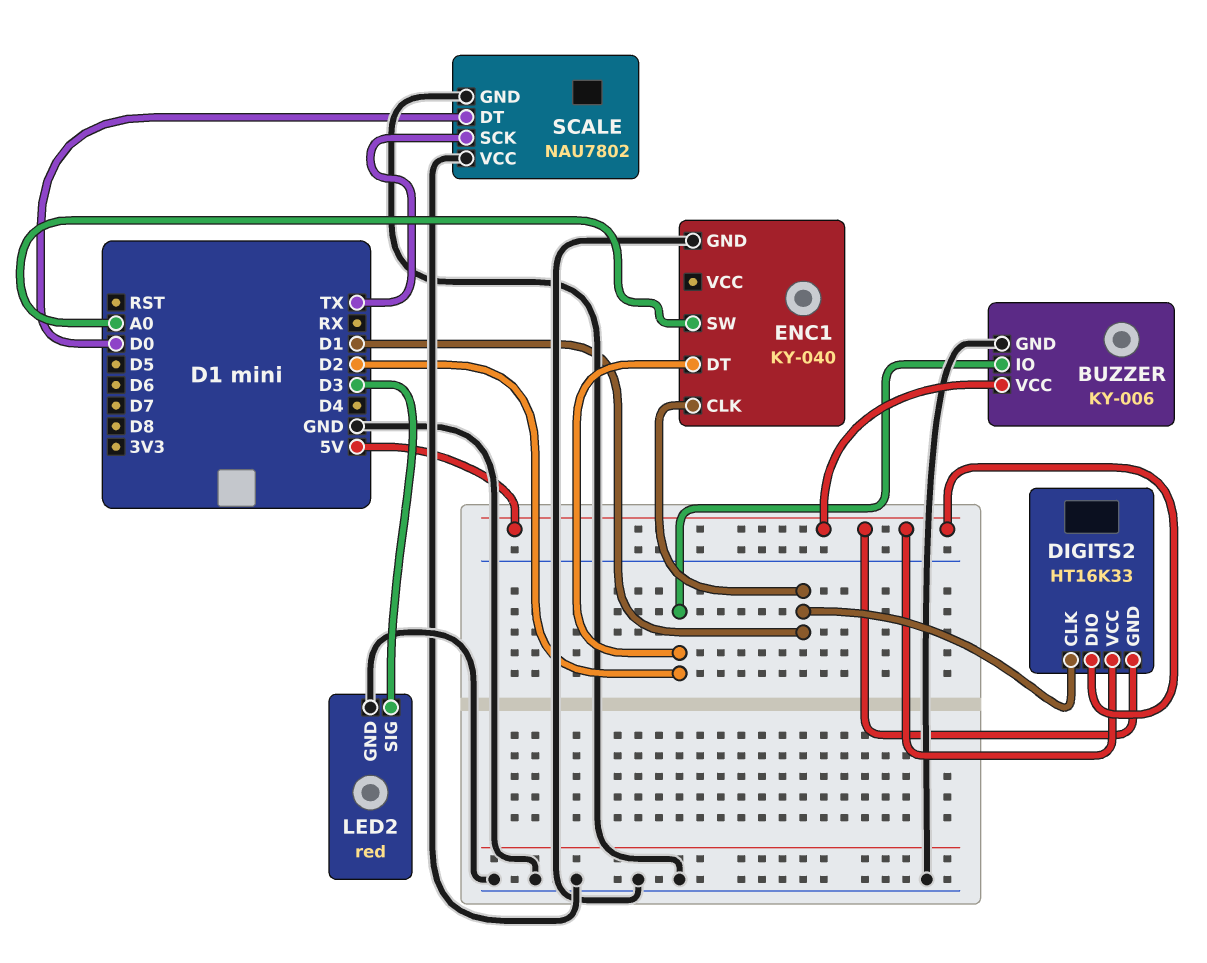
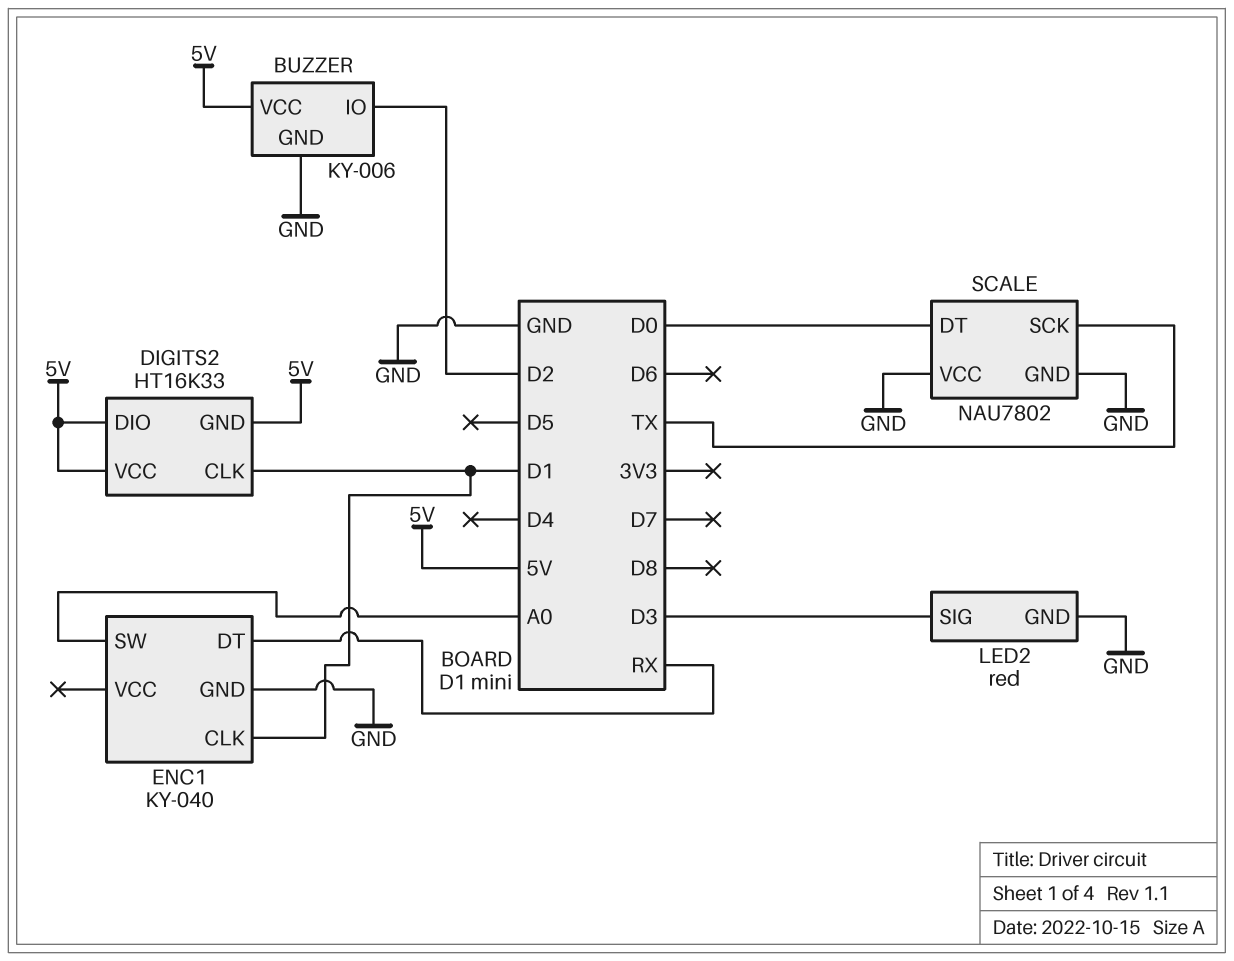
ENC1 pin DT: D2 -> RX

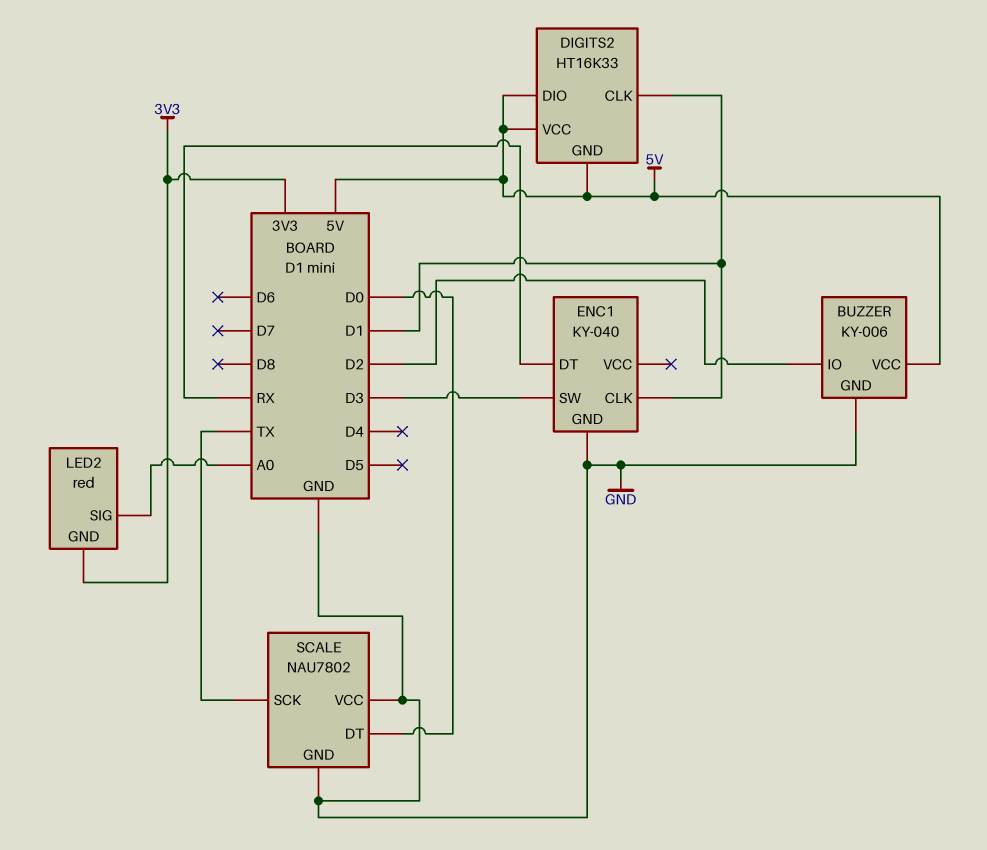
ENC1 pin SW: A0 -> D3
LED2 pin GND: GND -> 3V3
LED2 pin SIG: D3 -> A0

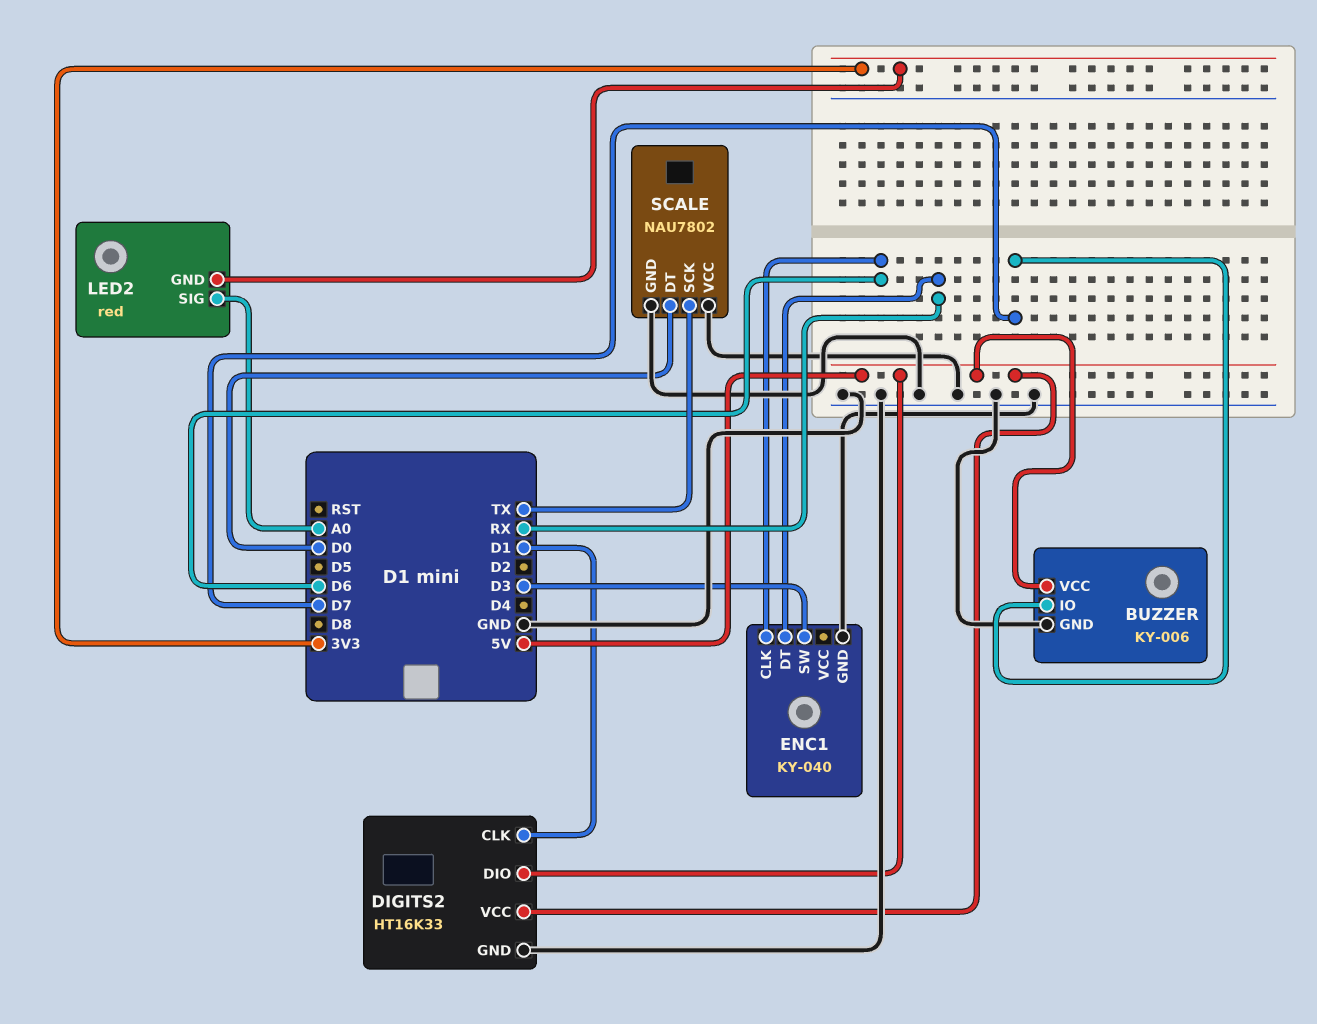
BUZZER pin IO: D2 -> D7
DIGITS2 pin GND: 5V -> GND
ENC1 pin CLK: D1 -> D6

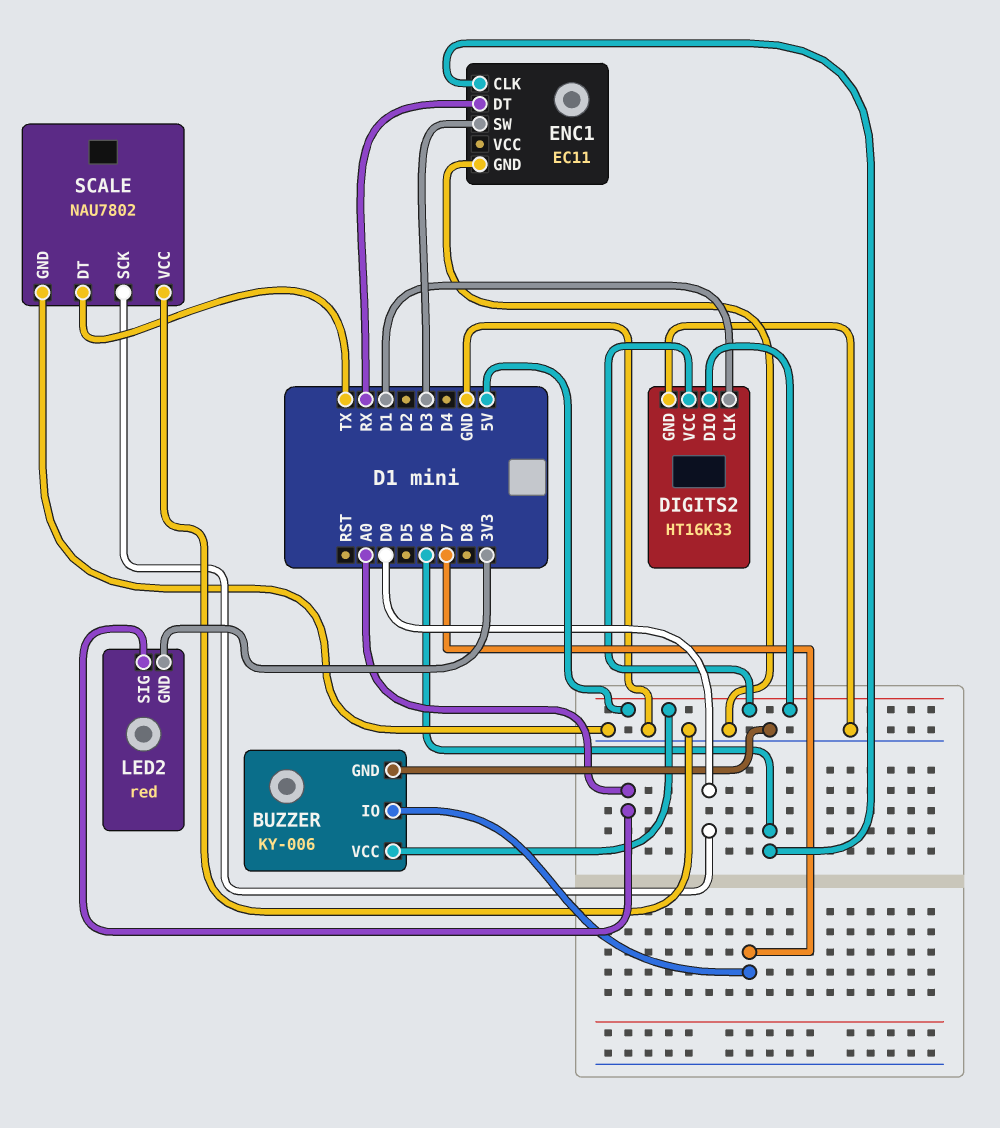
ENC1: KY-040 -> EC11
SCALE pin DT: D0 -> TX
SCALE pin SCK: TX -> D0

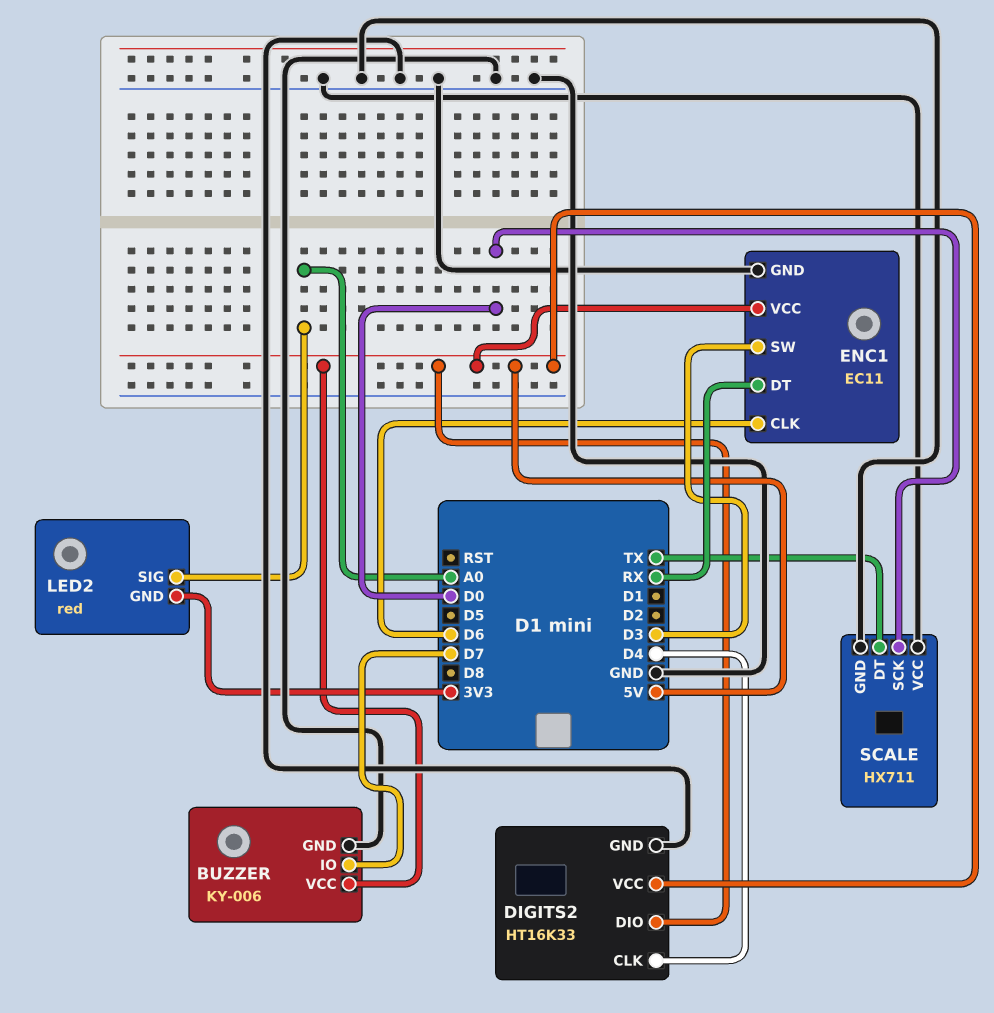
DIGITS2 pin CLK: D1 -> D4
ENC1 pin VCC: none -> 5V
SCALE: NAU7802 -> HX711

